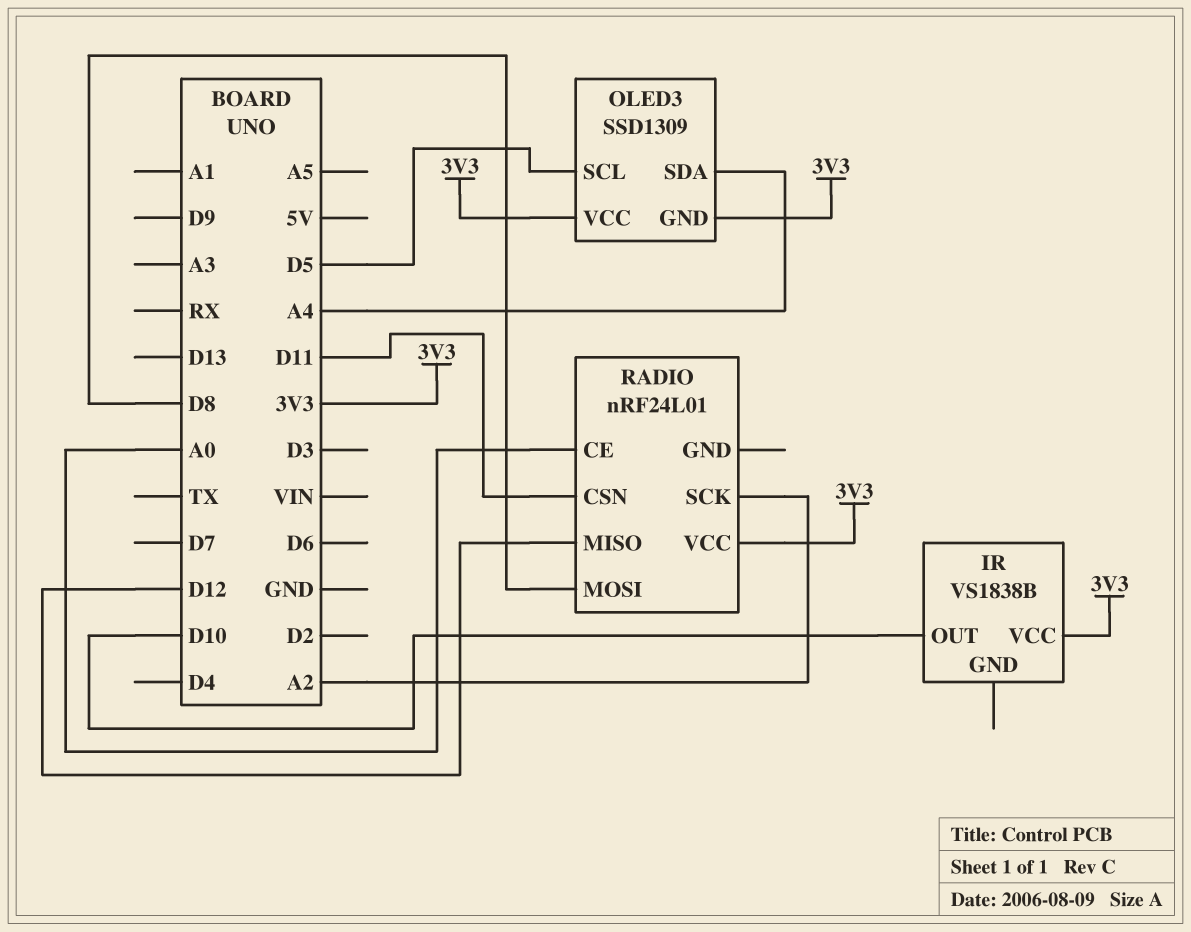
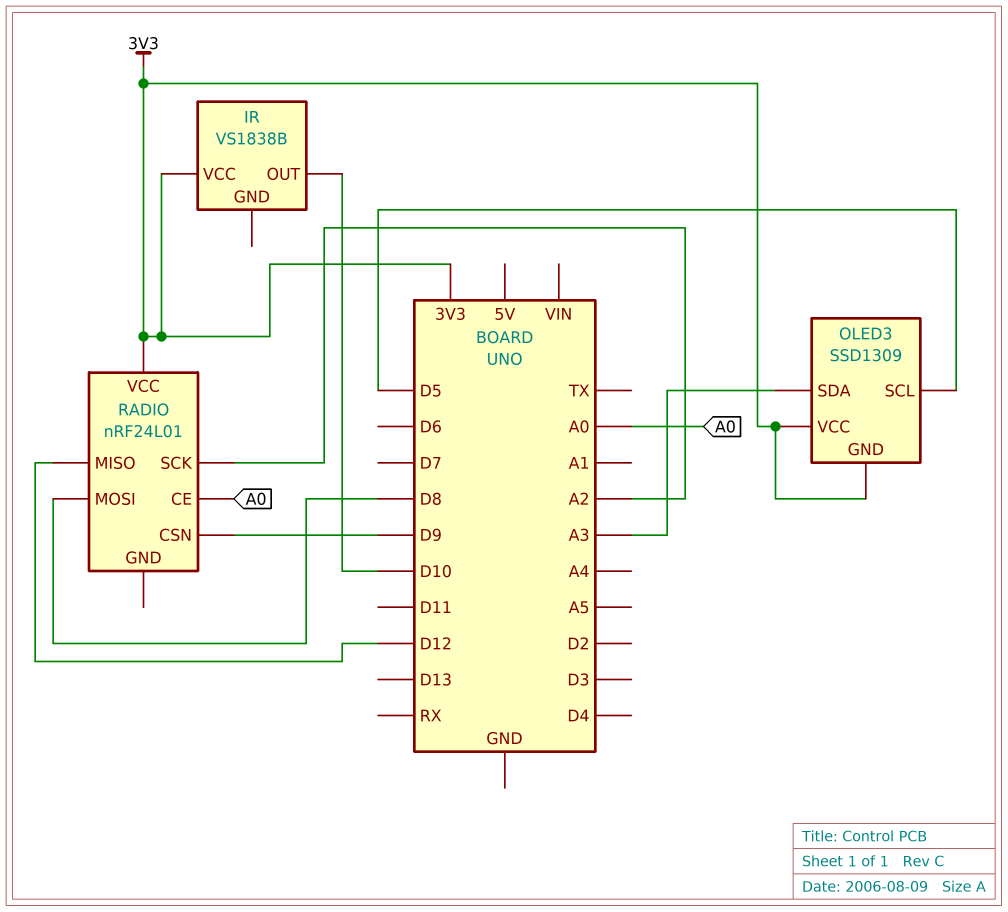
OLED3 pin SDA: A4 -> A3
RADIO pin CSN: D11 -> D9

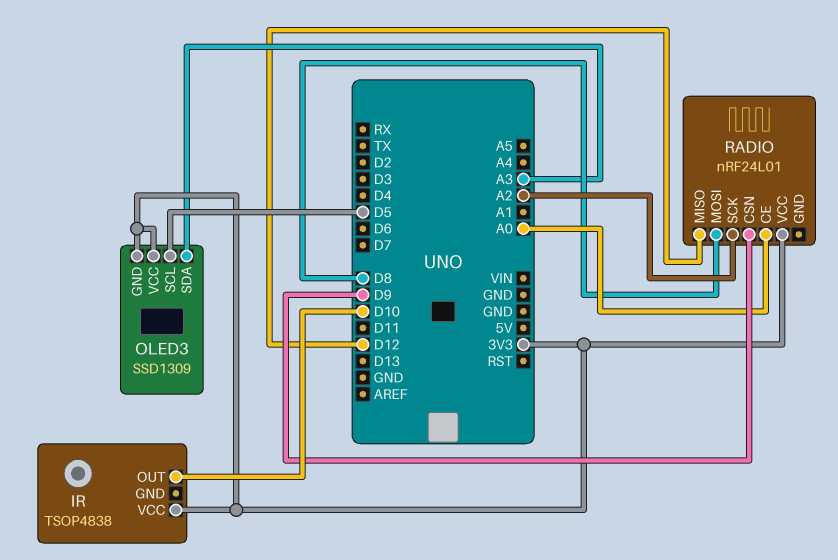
IR: VS1838B -> TSOP4838

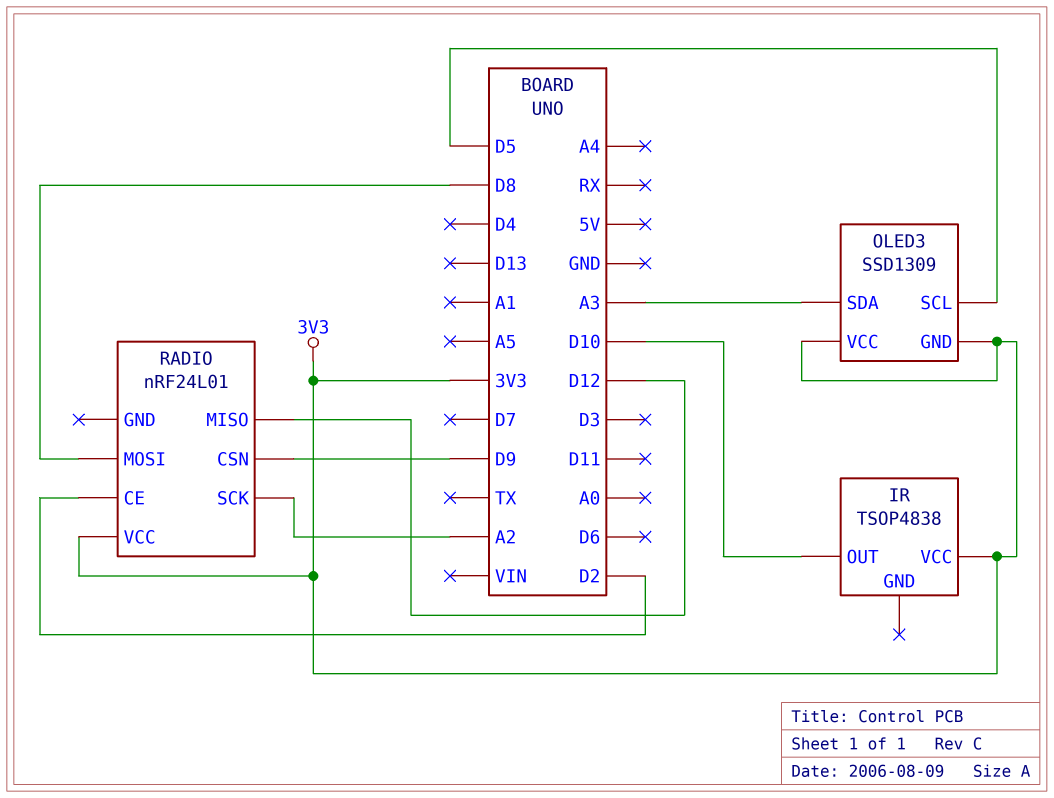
RADIO pin CE: A0 -> D2

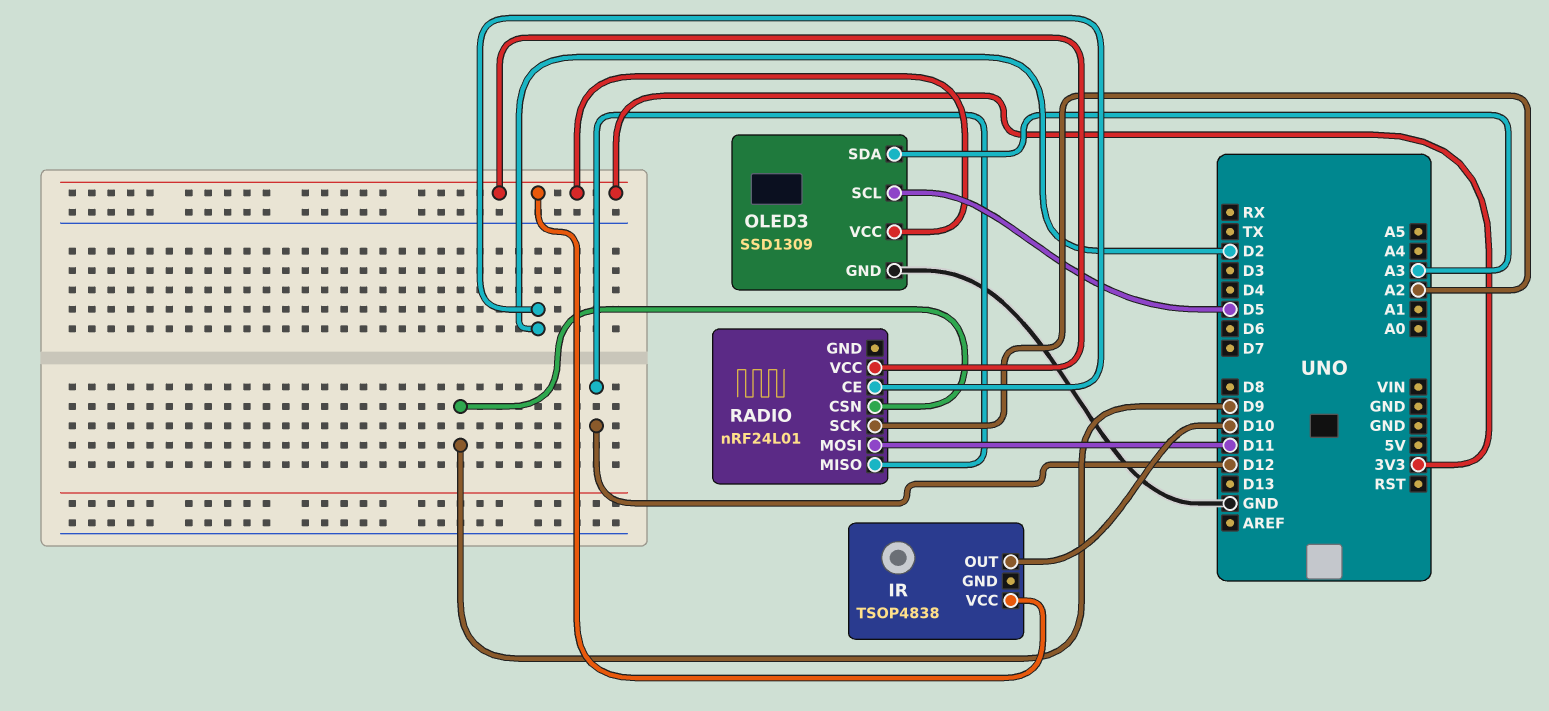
OLED3 pin GND: 3V3 -> GND
RADIO pin MOSI: D8 -> D11

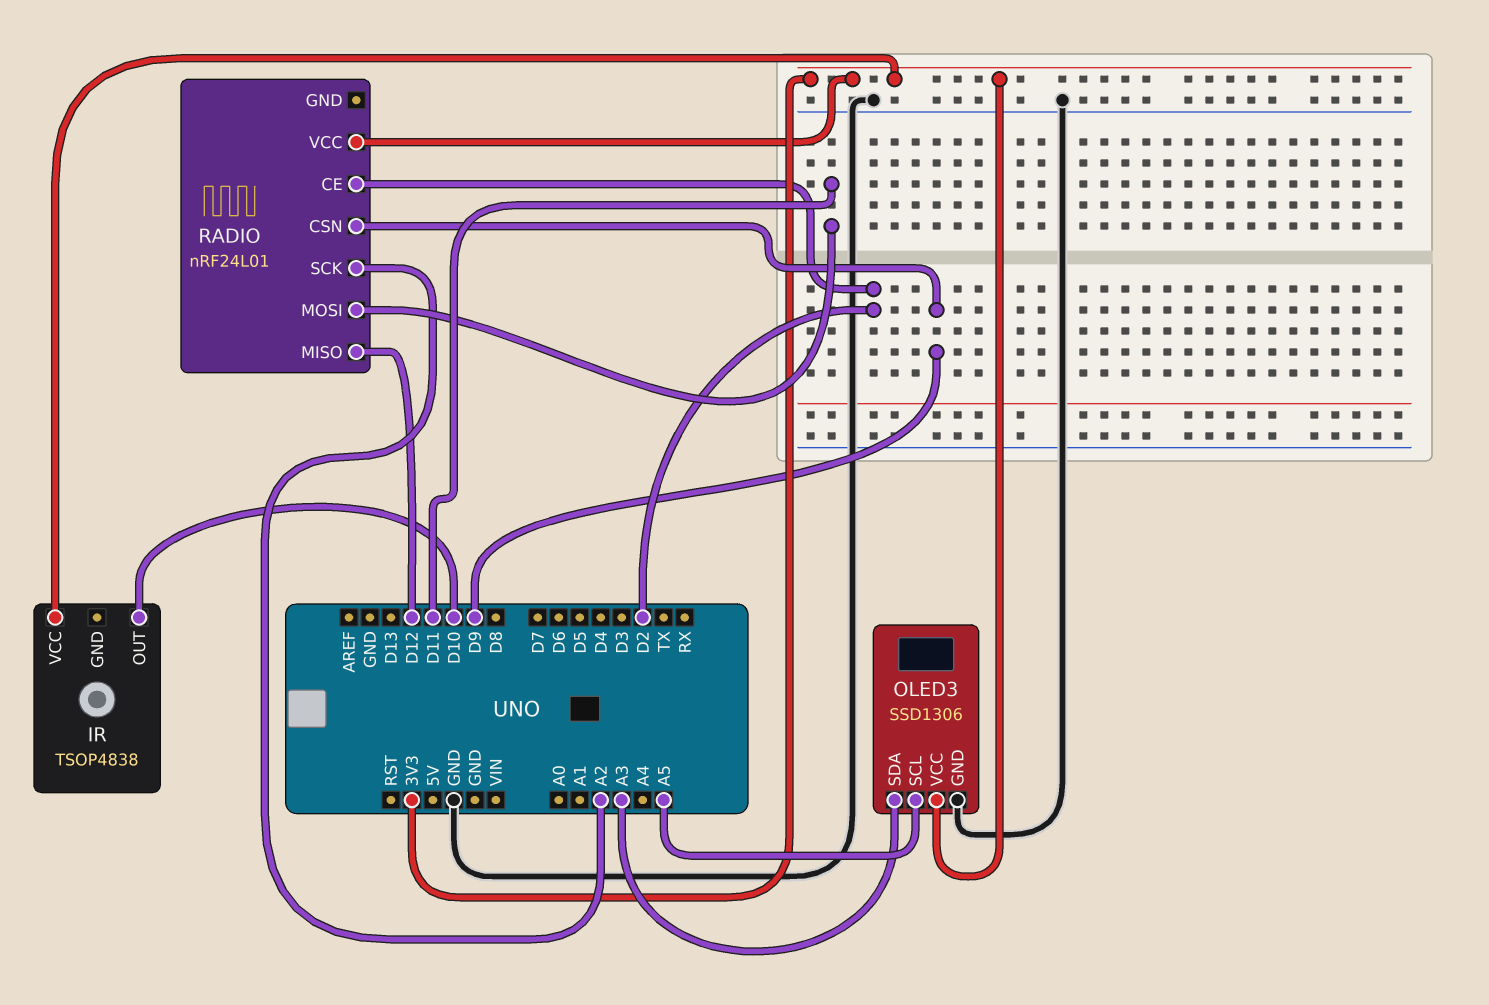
OLED3: SSD1309 -> SSD1306
OLED3 pin SCL: D5 -> A5

